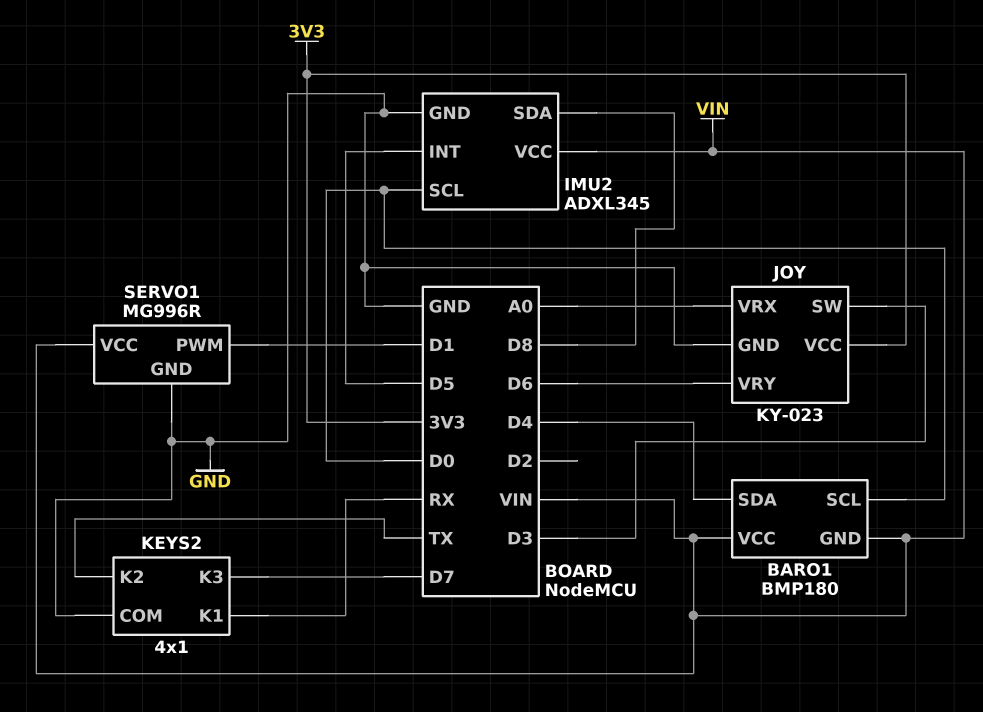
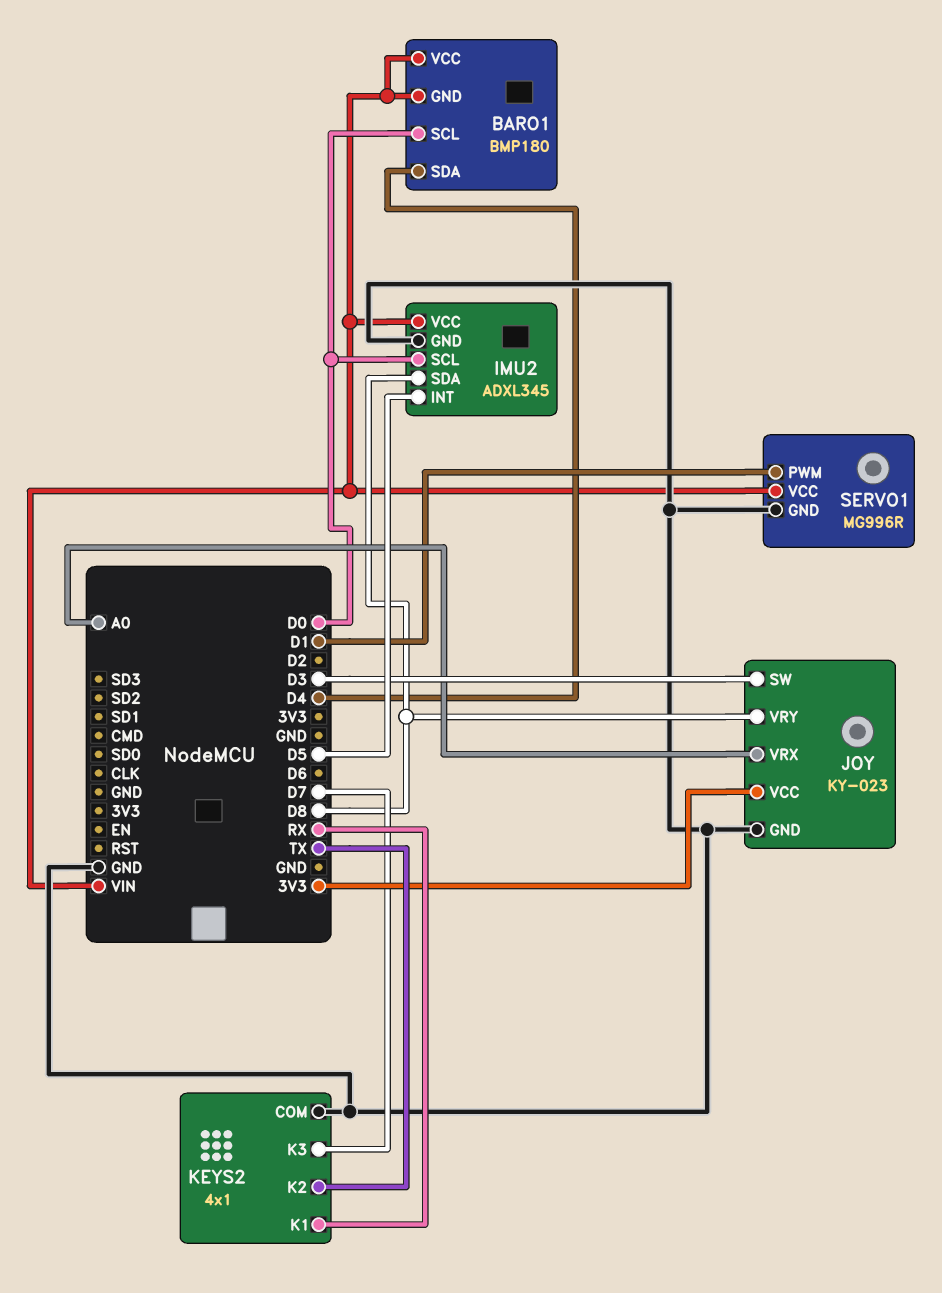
JOY pin VRY: D6 -> D8

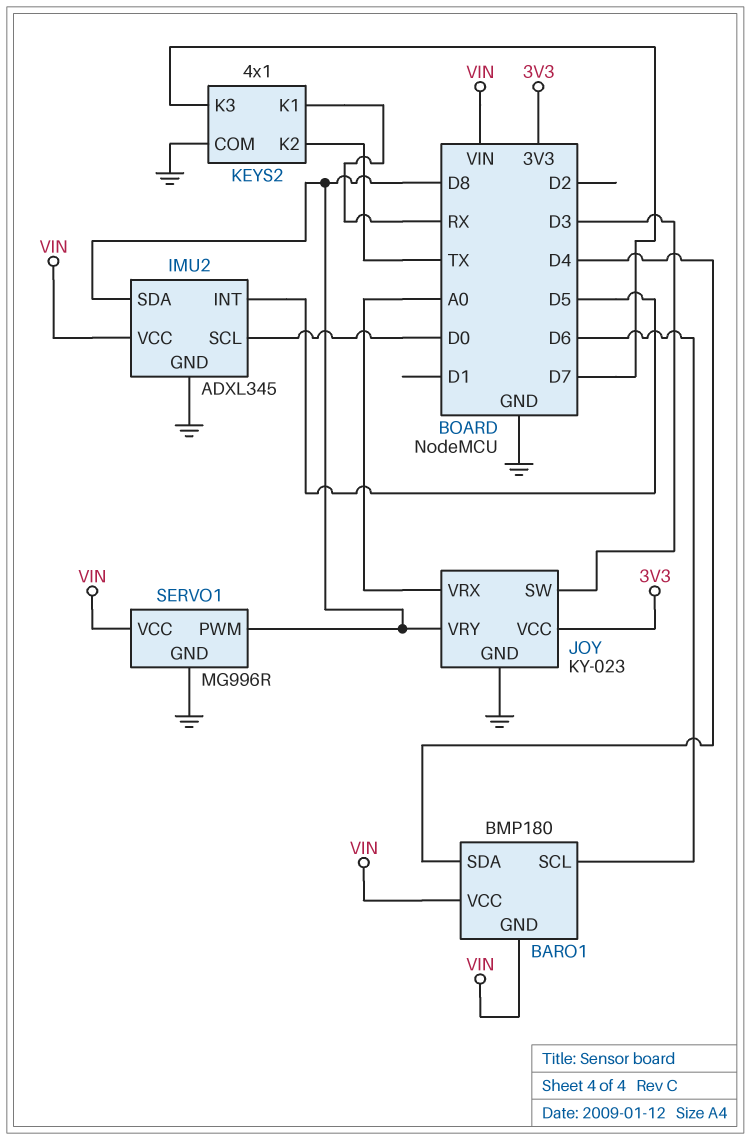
BARO1 pin SCL: D0 -> D6
SERVO1 pin PWM: D1 -> D8

